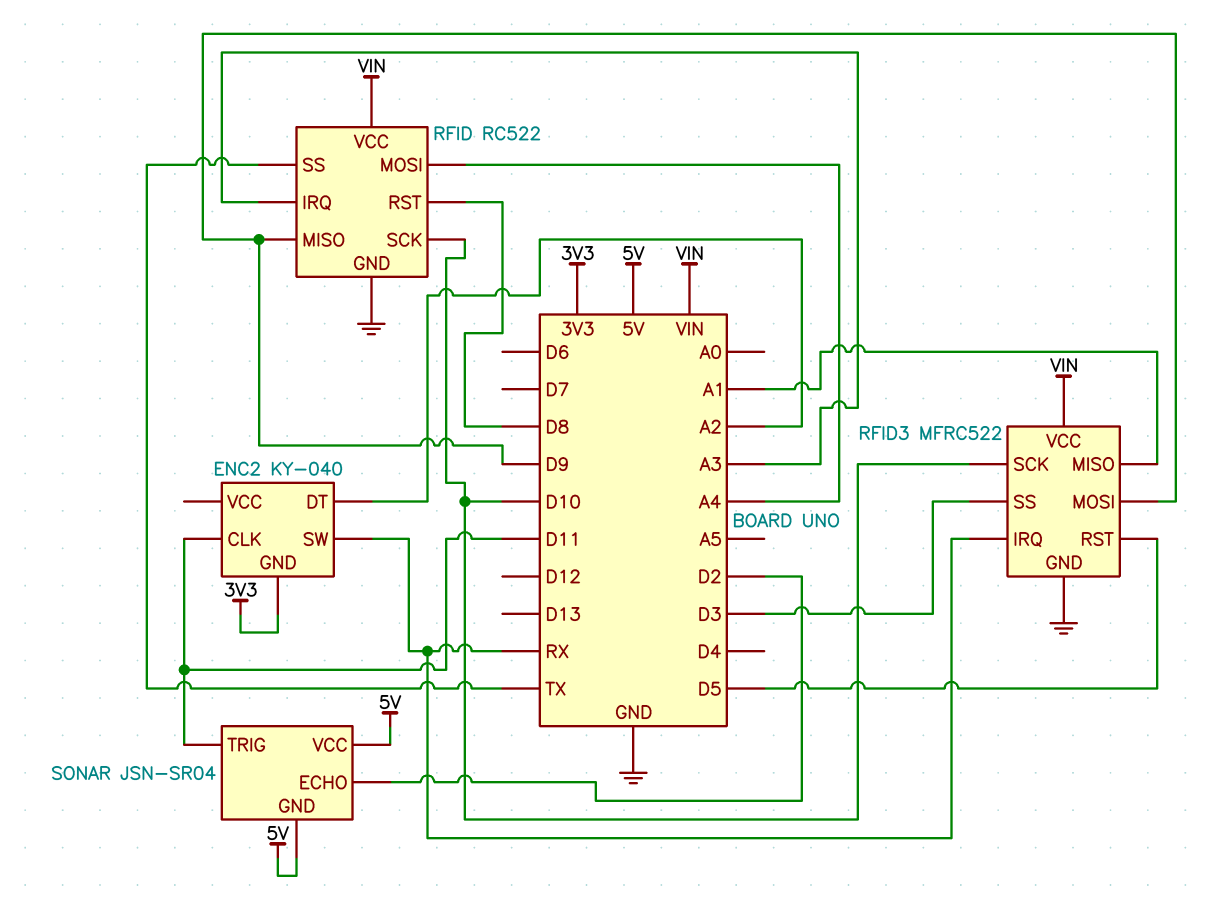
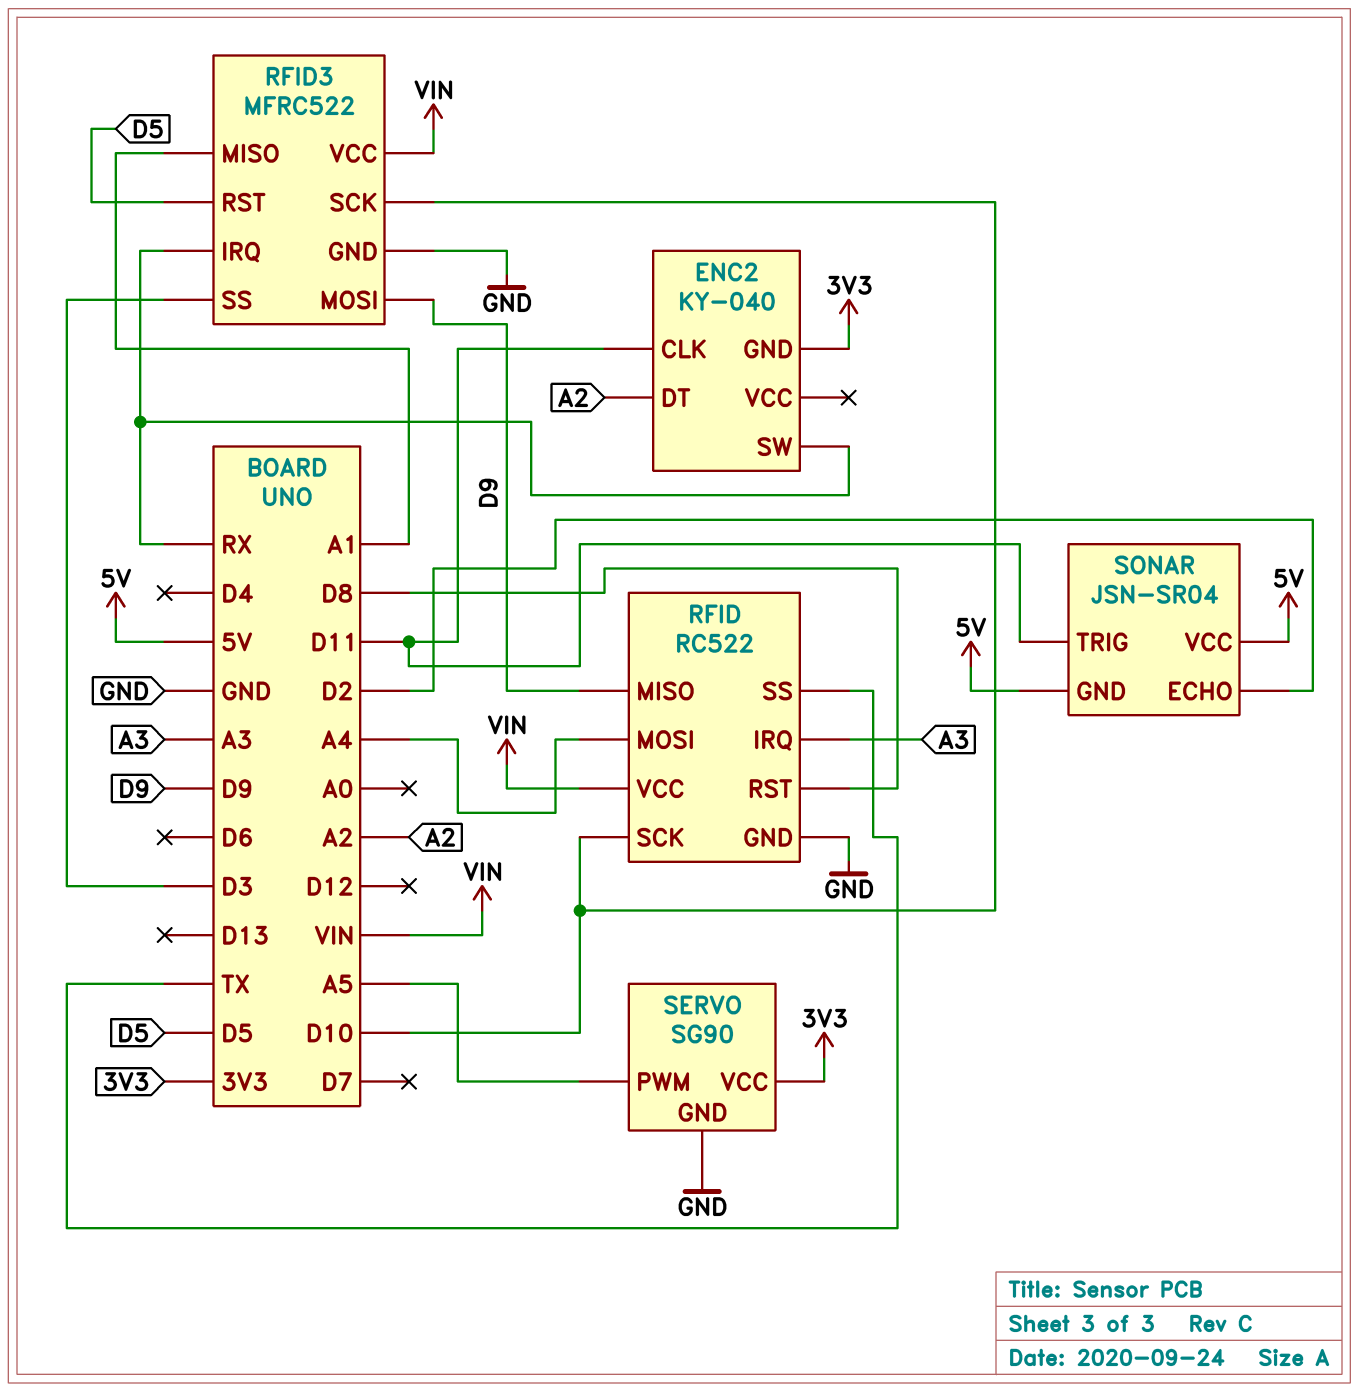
SERVO: none -> SG90
SERVO pin GND: none -> GND
SERVO pin PWM: none -> A5
SERVO pin VCC: none -> 3V3

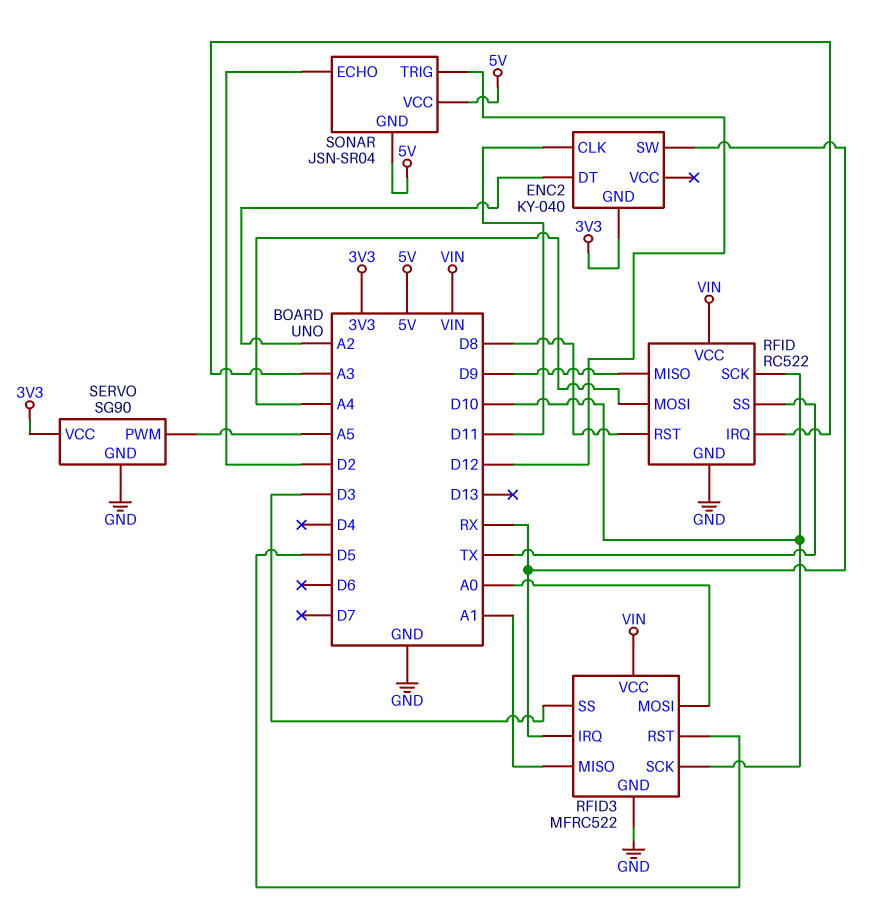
RFID3 pin MOSI: D9 -> A0
SONAR pin TRIG: D11 -> D12

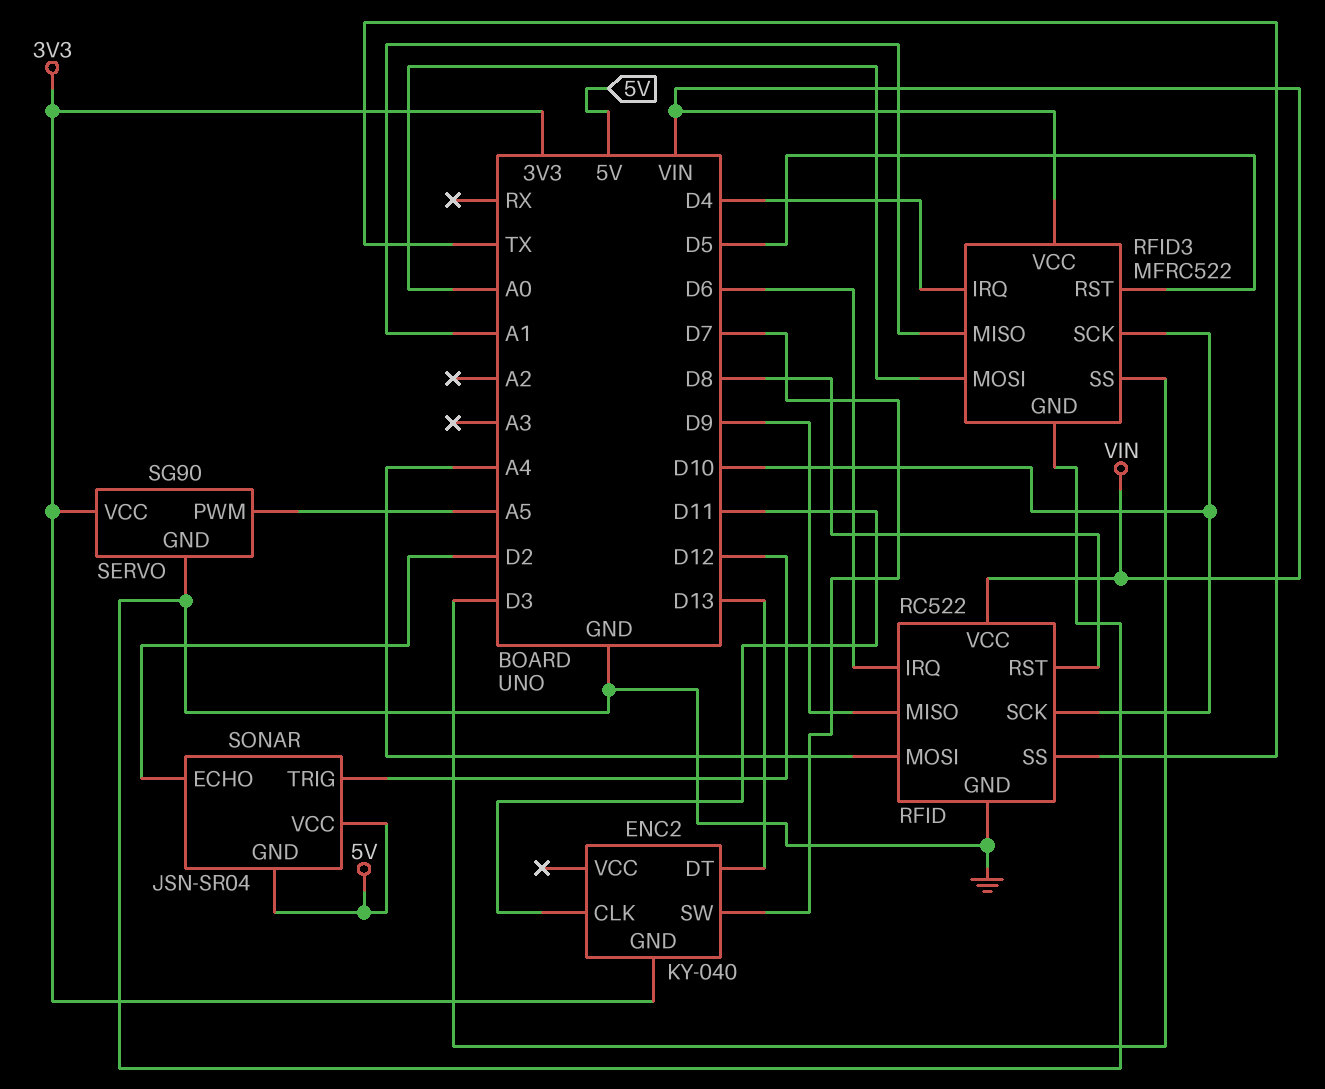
ENC2 pin DT: A2 -> D13
ENC2 pin SW: RX -> D7
RFID pin IRQ: A3 -> D6
RFID3 pin IRQ: RX -> D4

